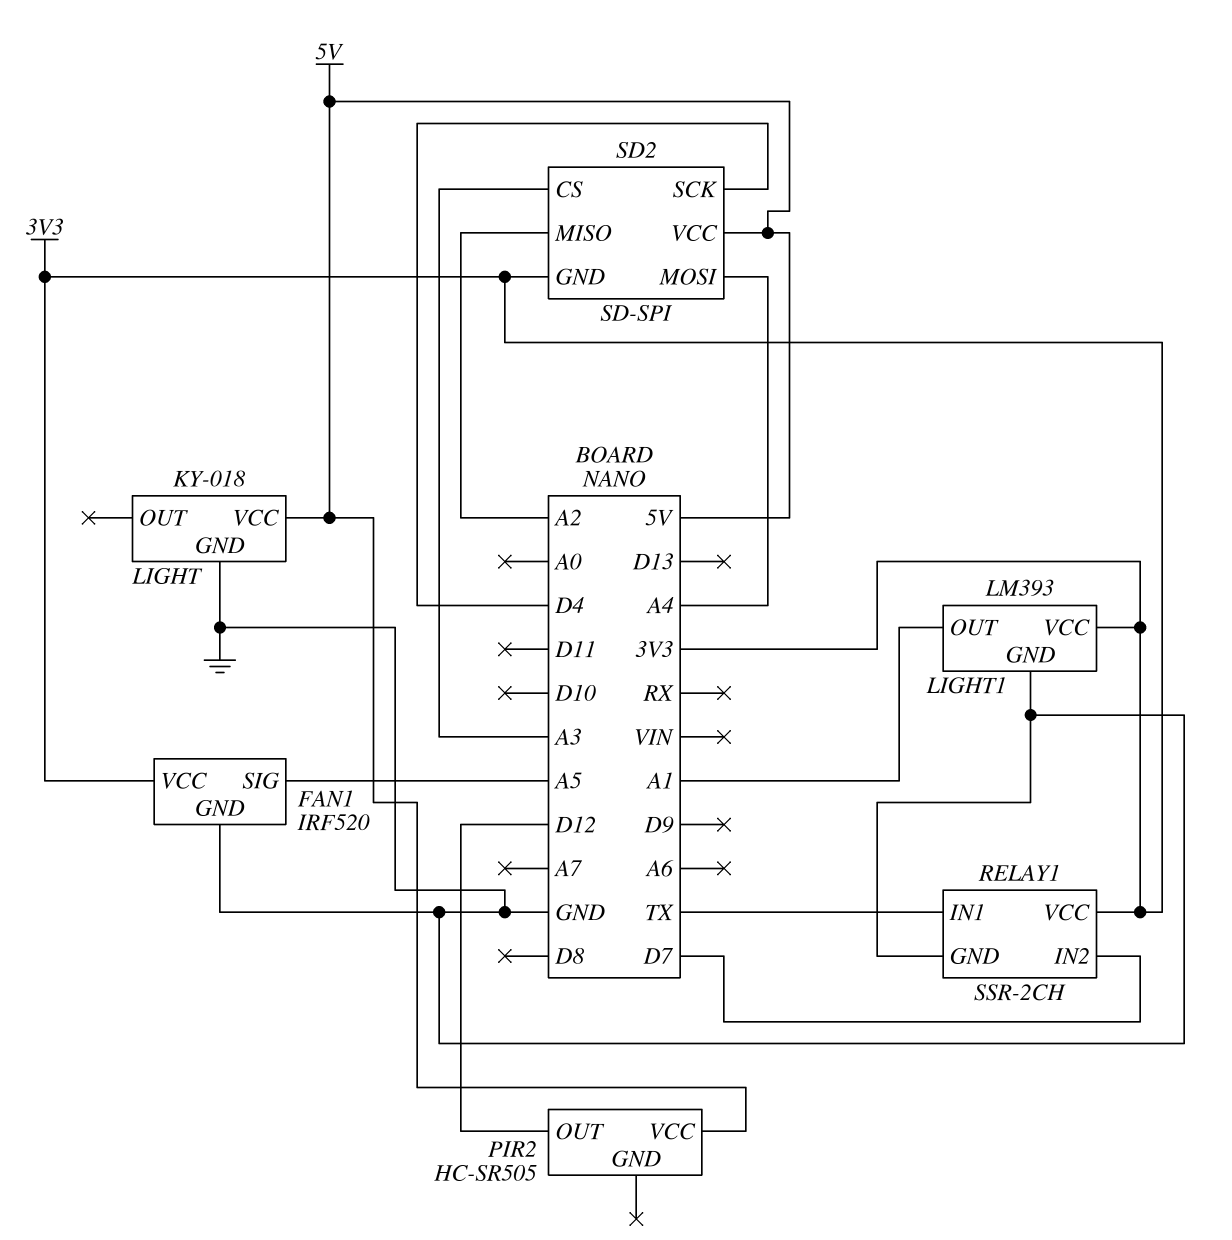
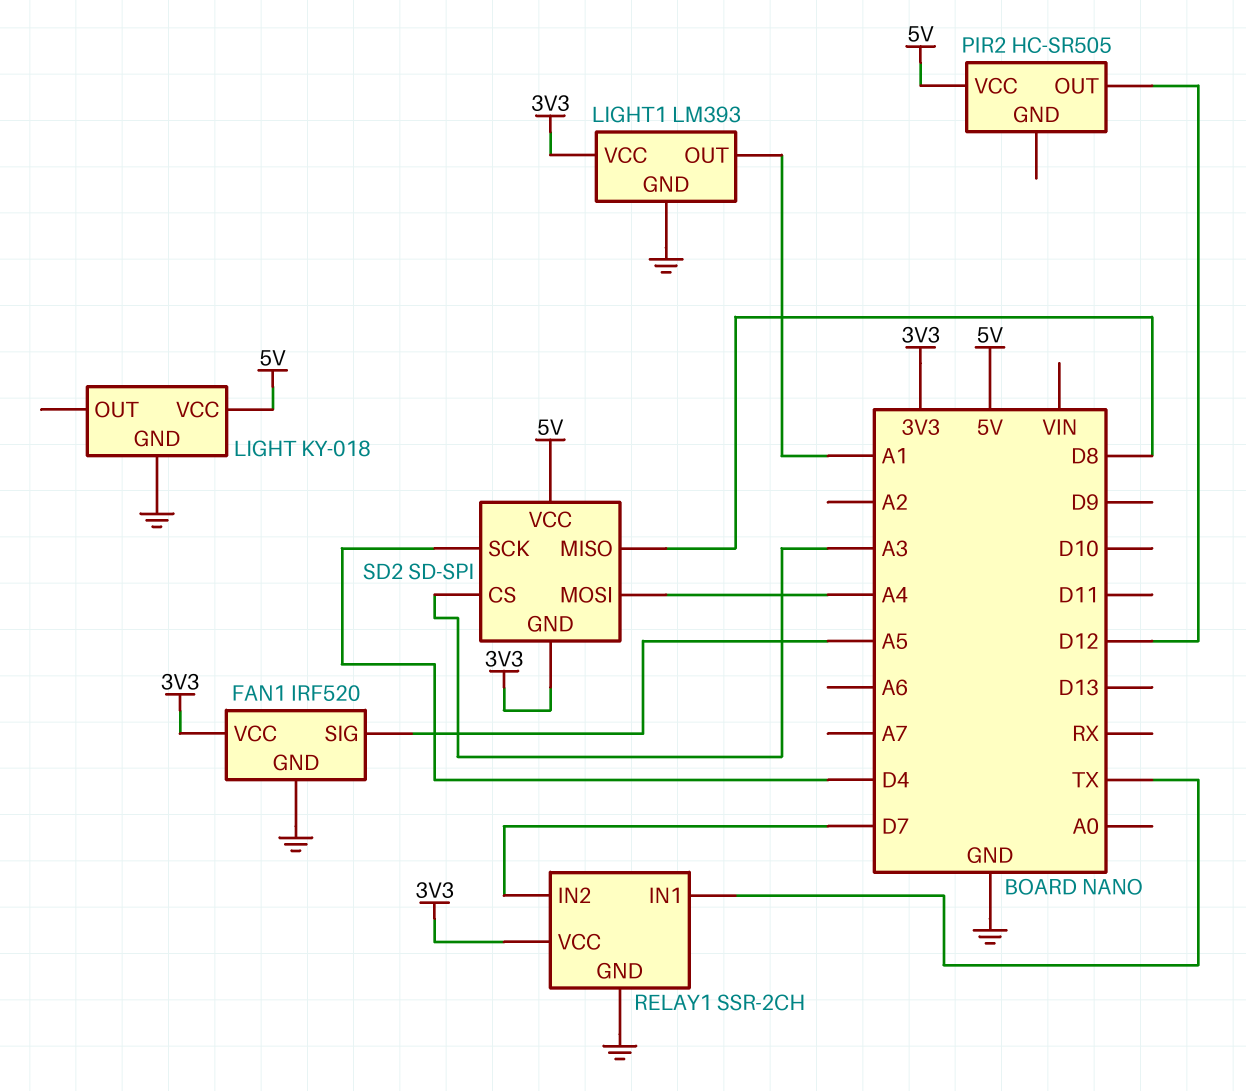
SD2 pin MISO: A2 -> D8

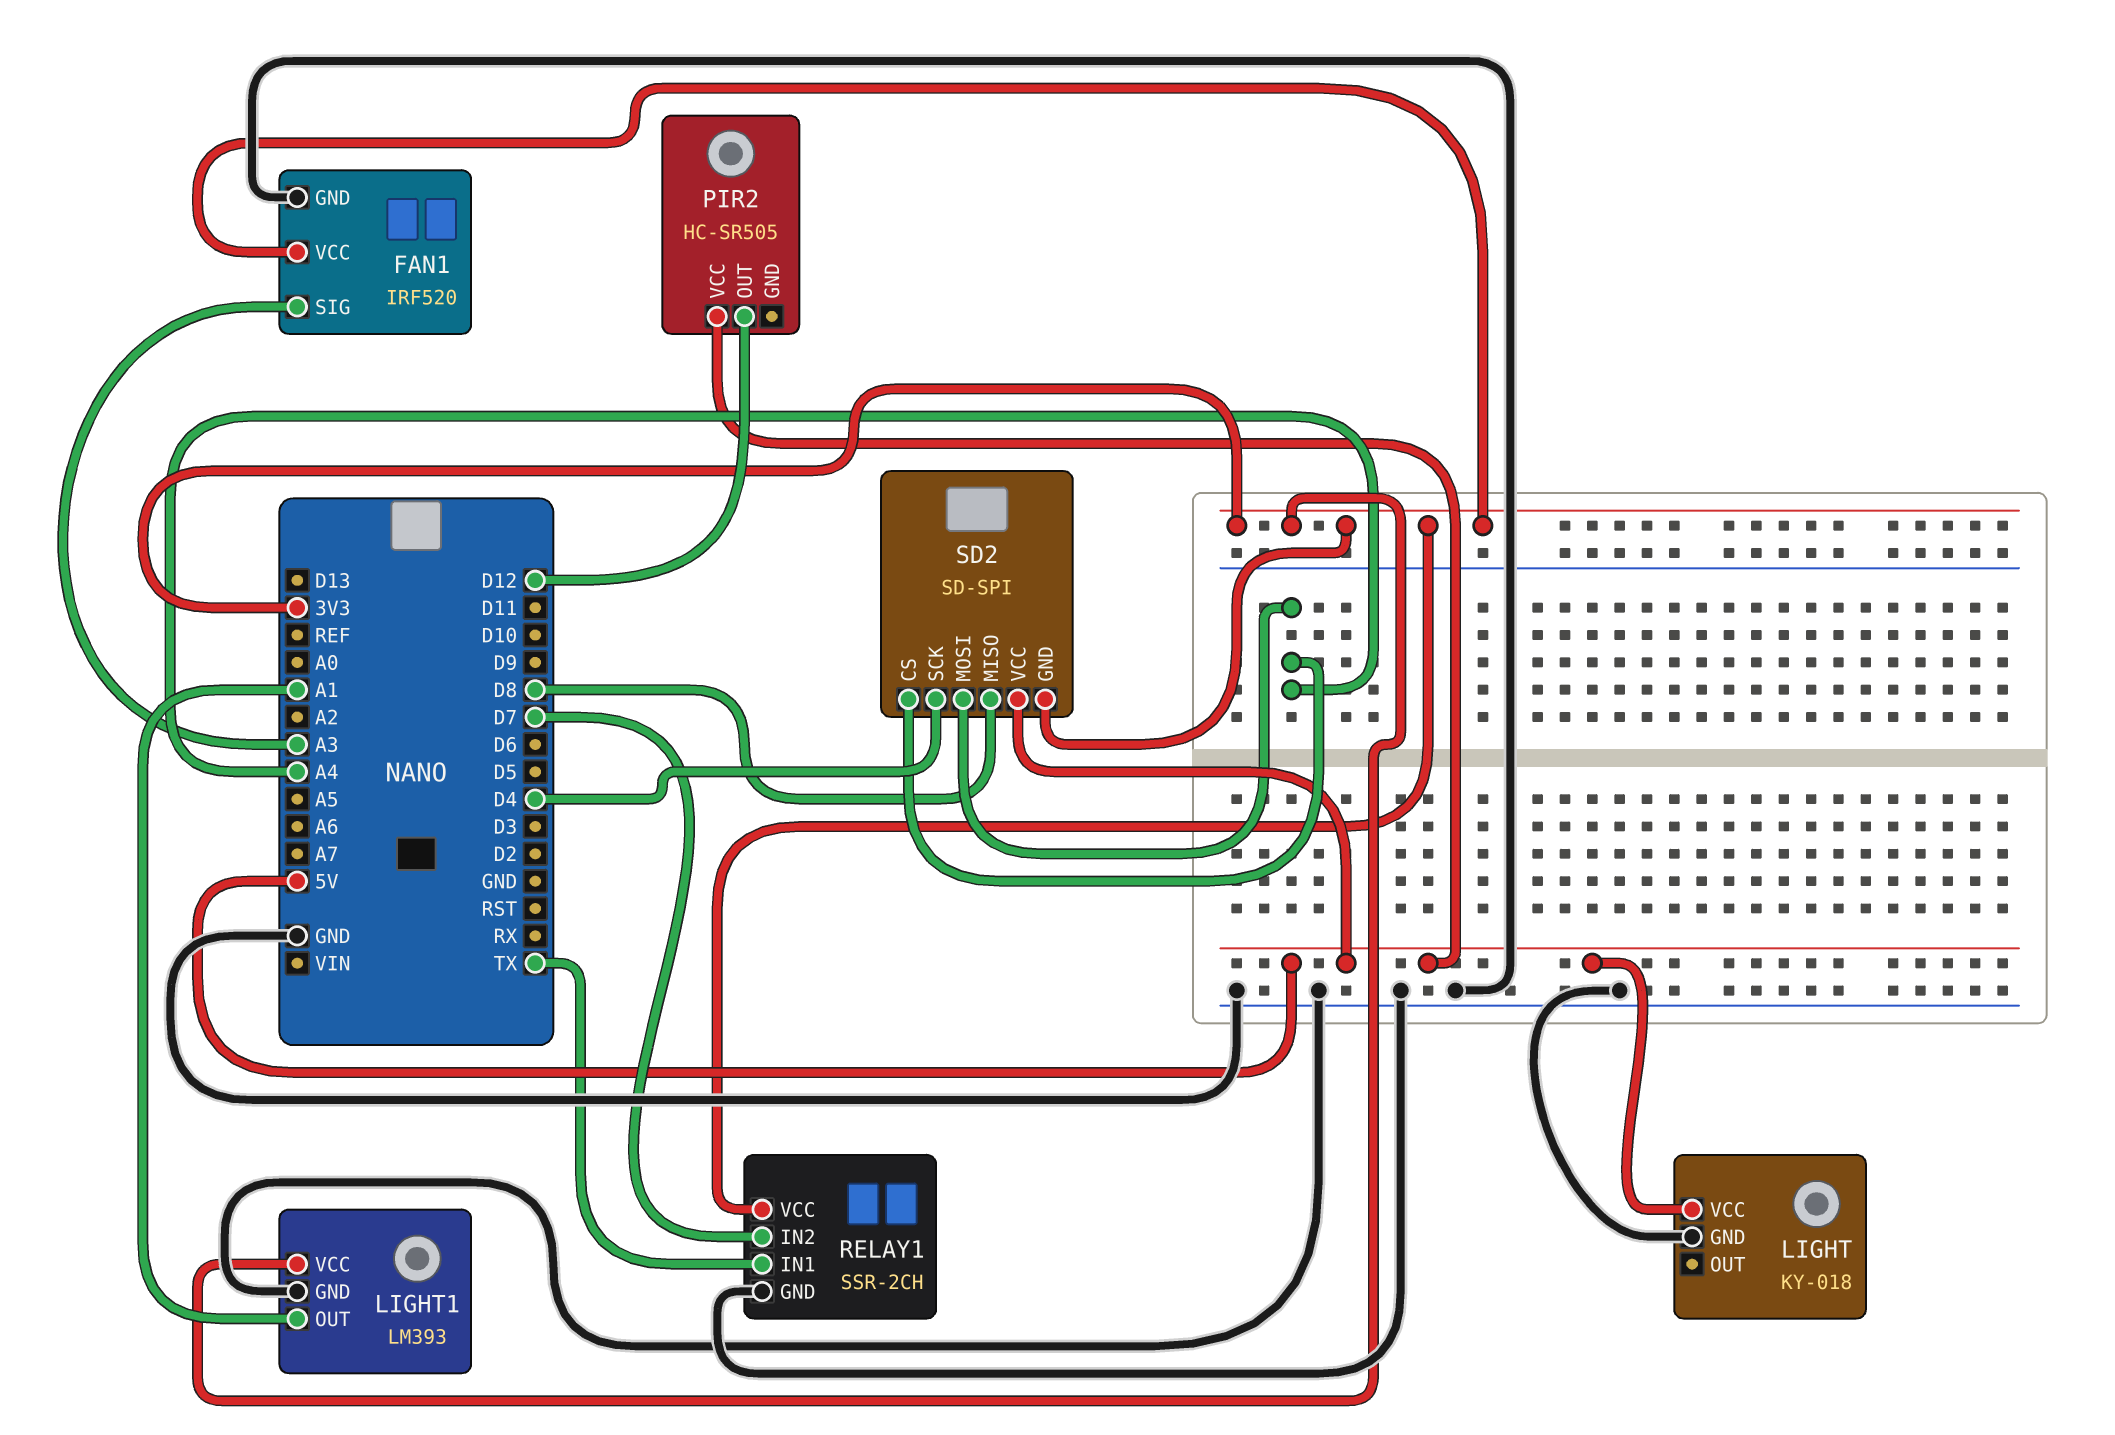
FAN1 pin SIG: A5 -> A3
SD2 pin CS: A3 -> A4

